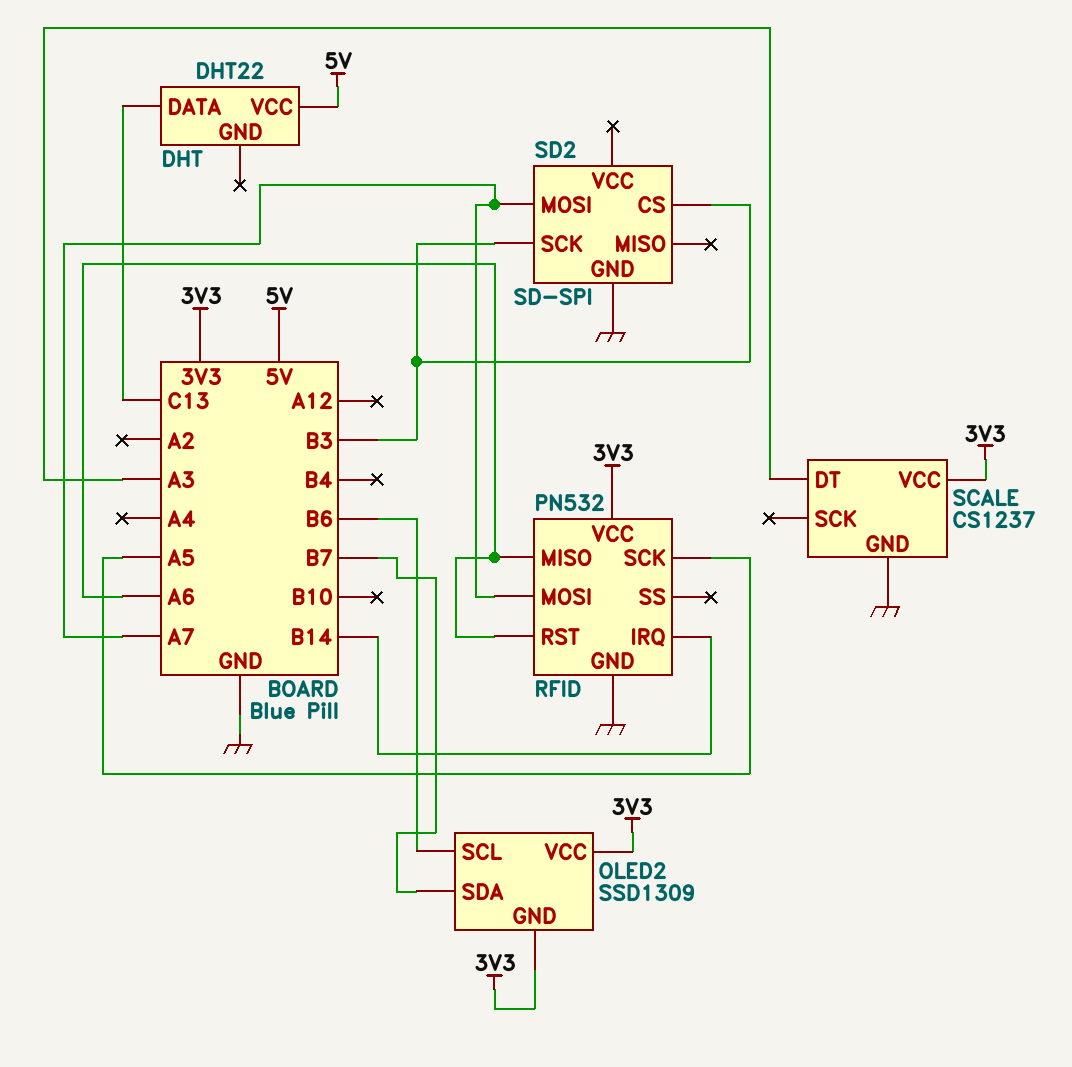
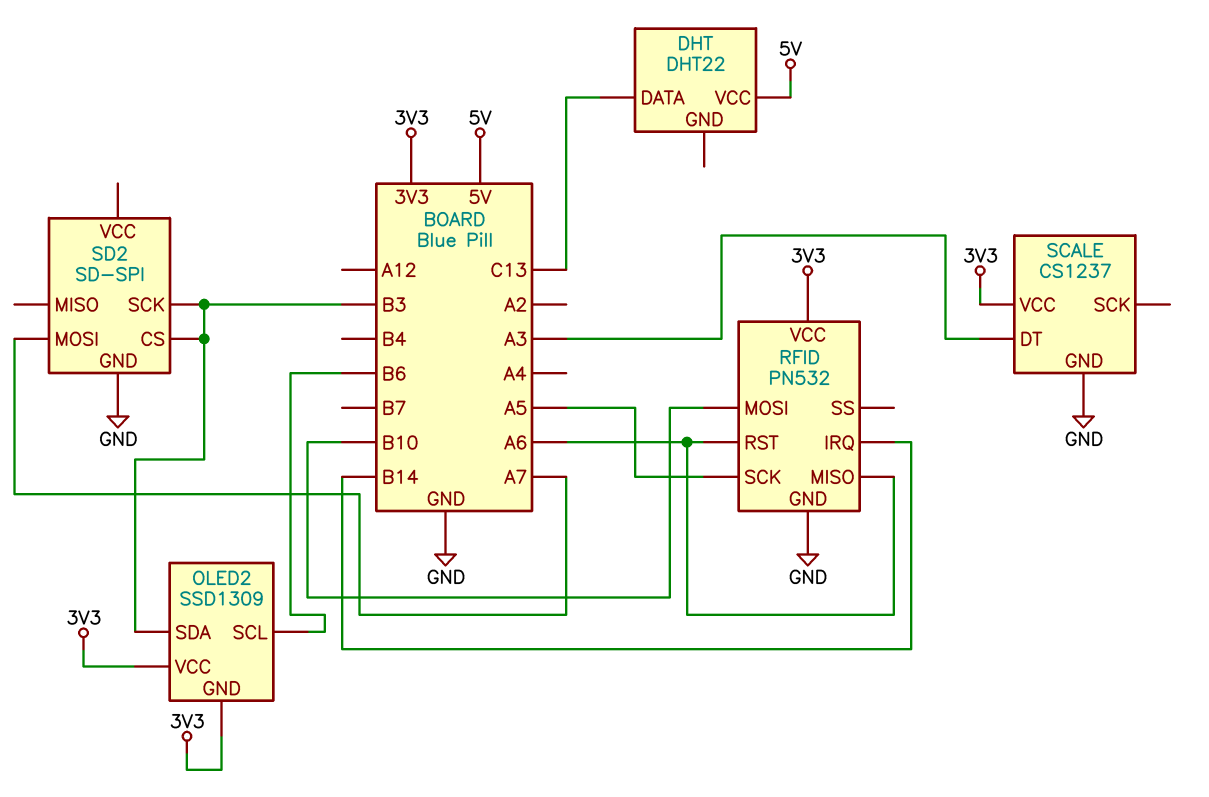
OLED2 pin SDA: B7 -> B3
RFID pin MOSI: A7 -> B10

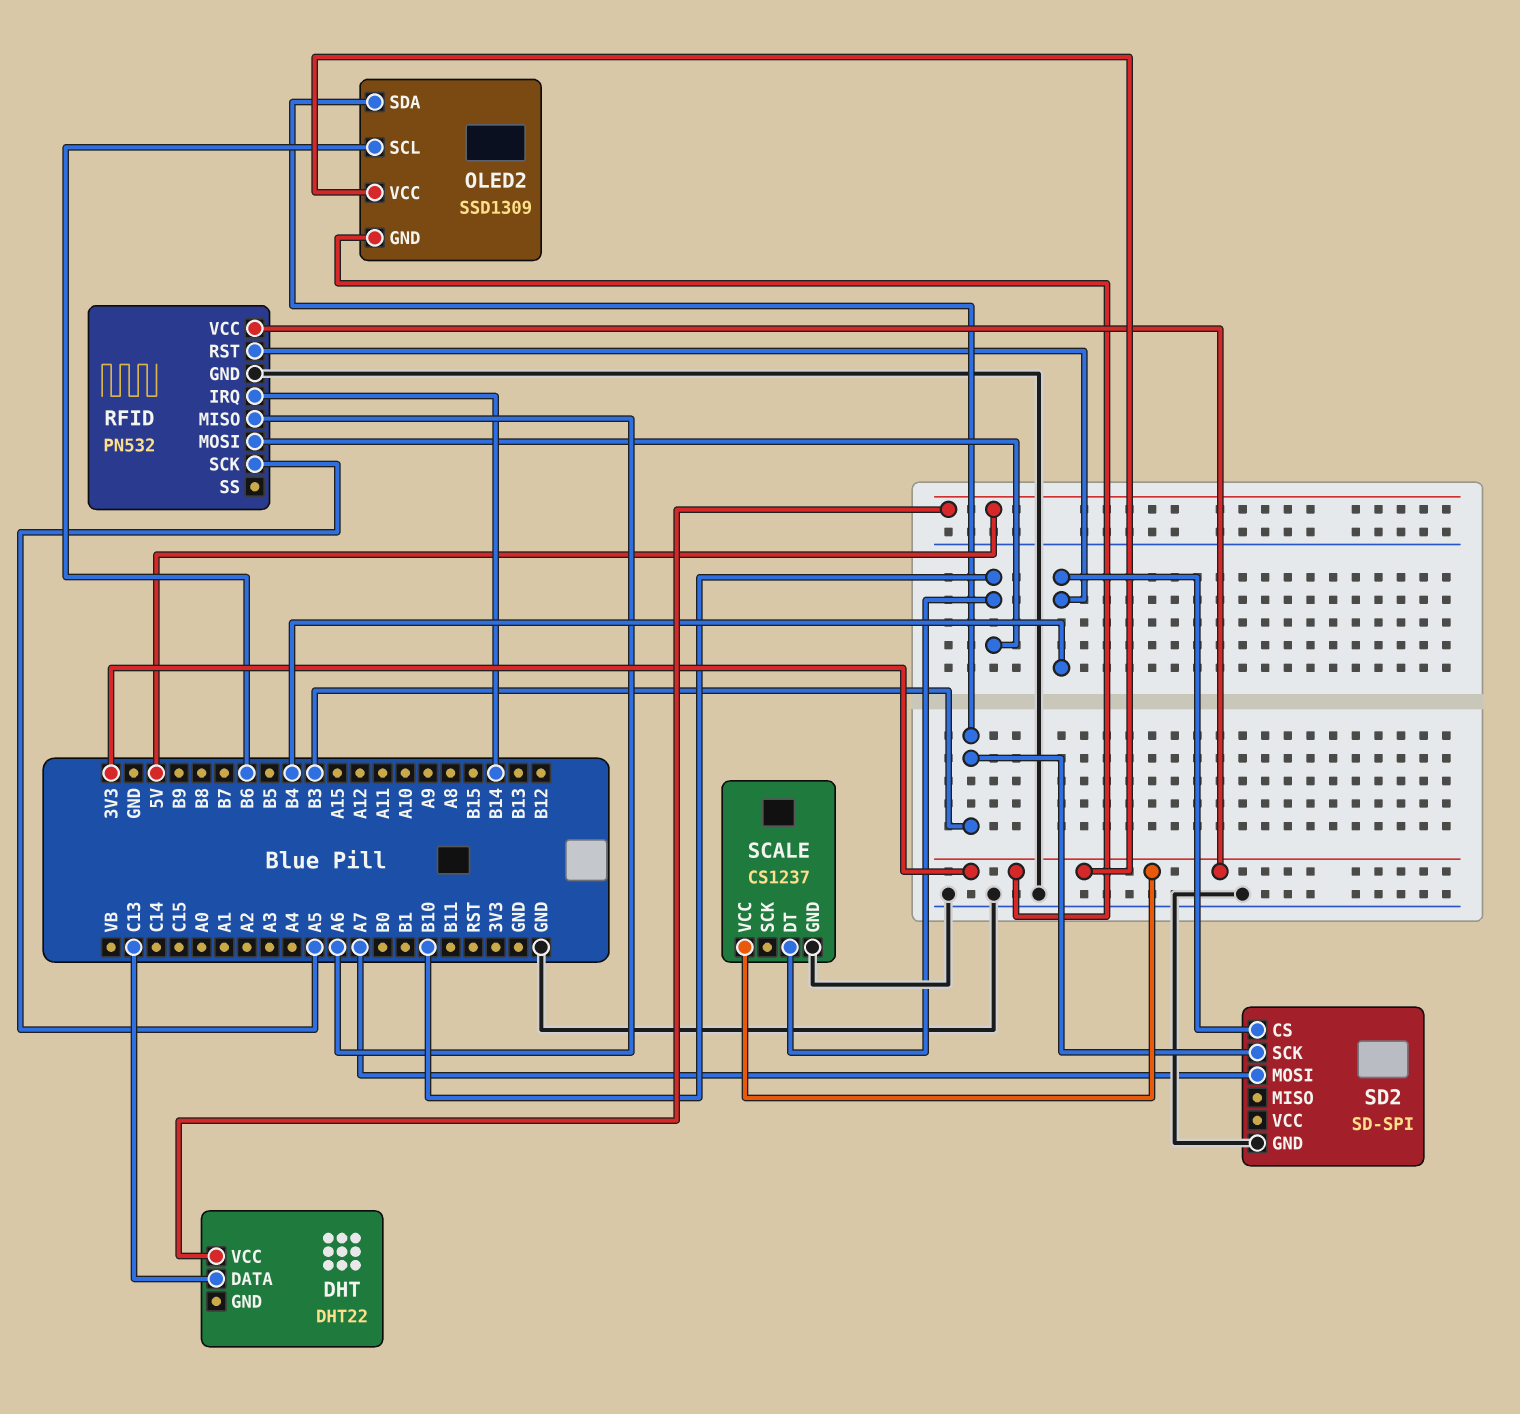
RFID pin RST: A6 -> B4
SCALE pin DT: A3 -> B10
SD2 pin CS: B3 -> B4

